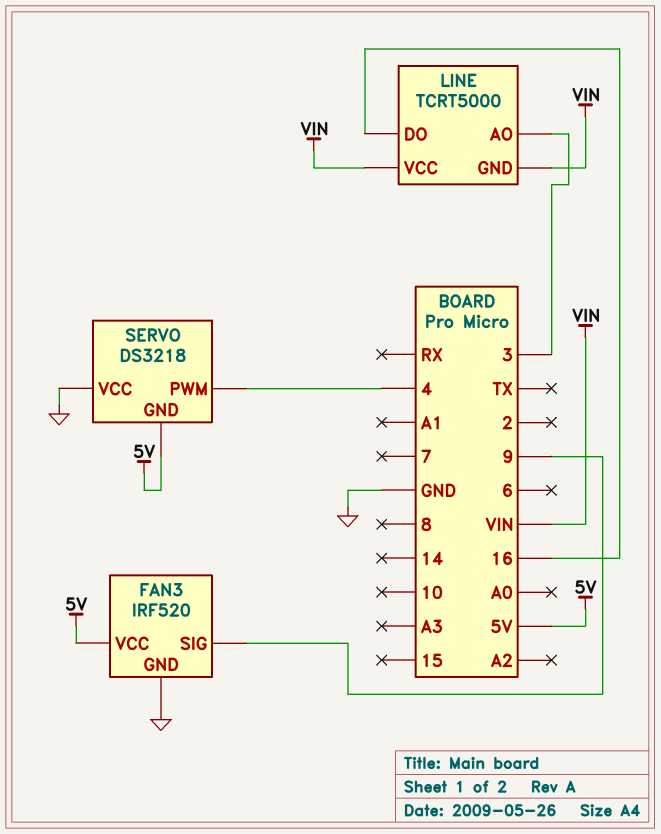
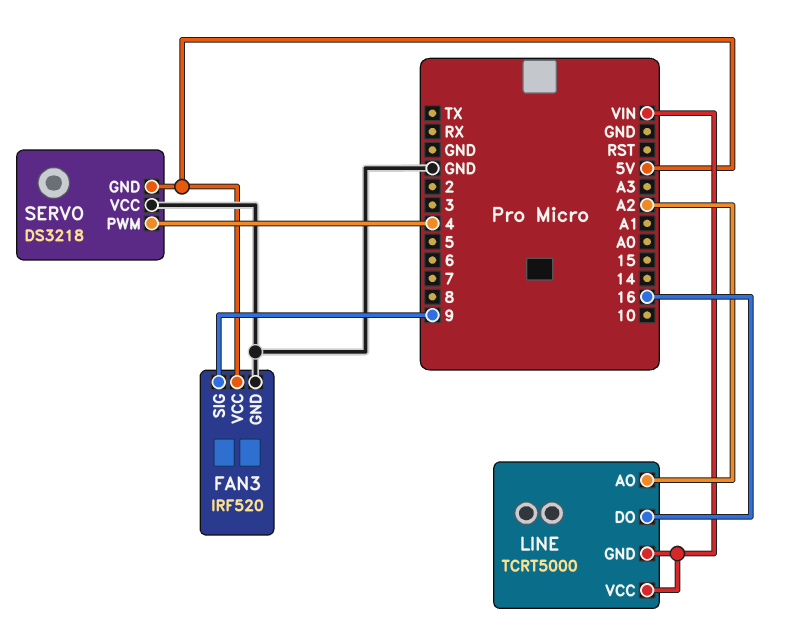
LINE pin AO: 3 -> A2

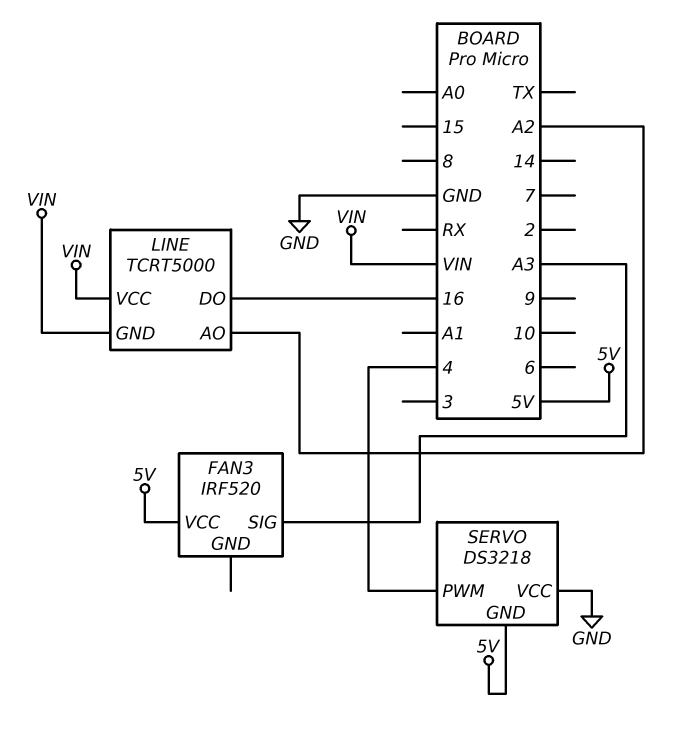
FAN3 pin GND: GND -> none
FAN3 pin SIG: 9 -> A3

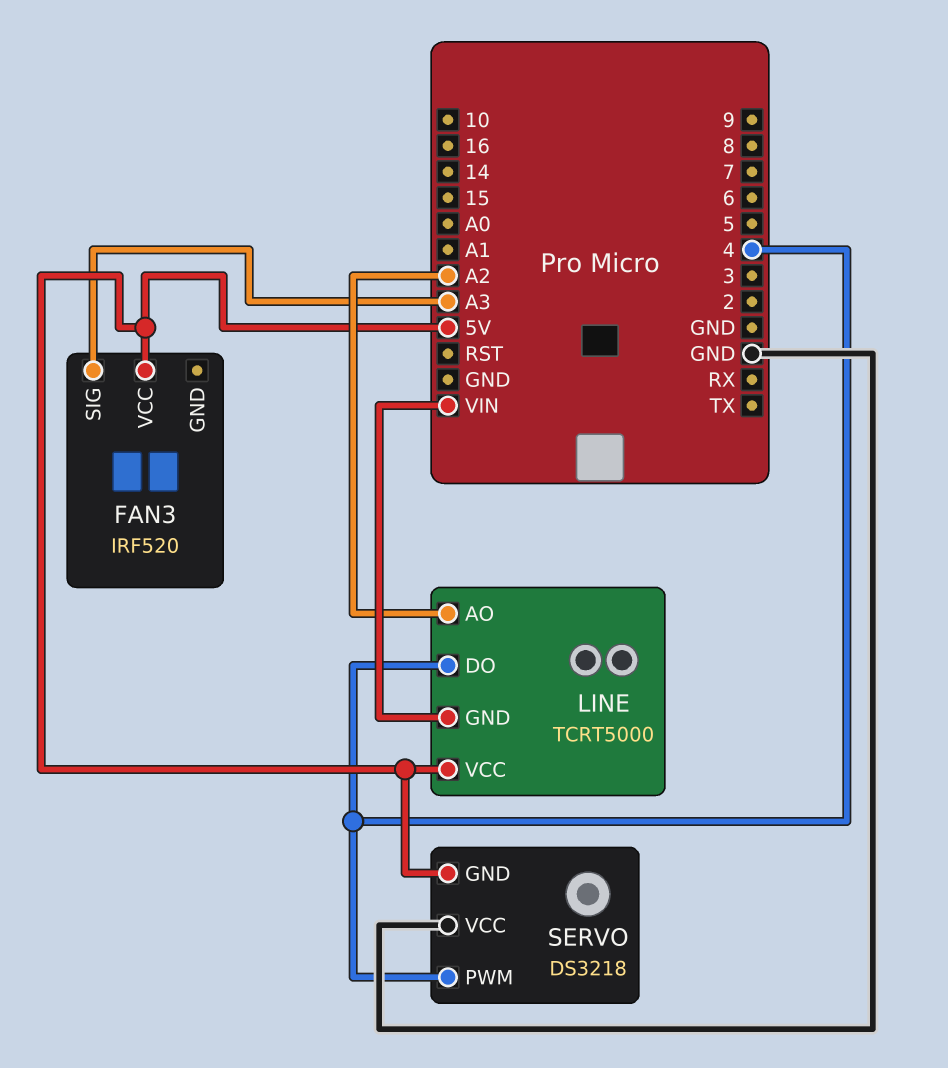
LINE pin DO: 16 -> 4
LINE pin VCC: VIN -> 5V

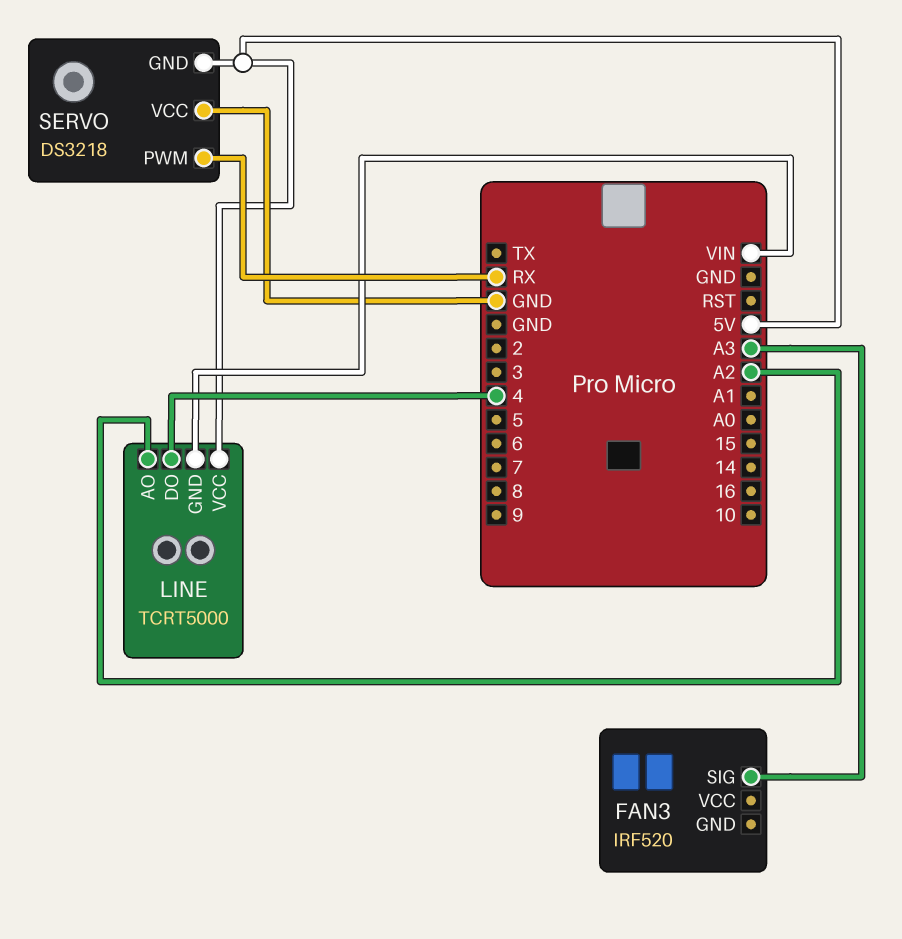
FAN3 pin VCC: 5V -> none
SERVO pin PWM: 4 -> RX

